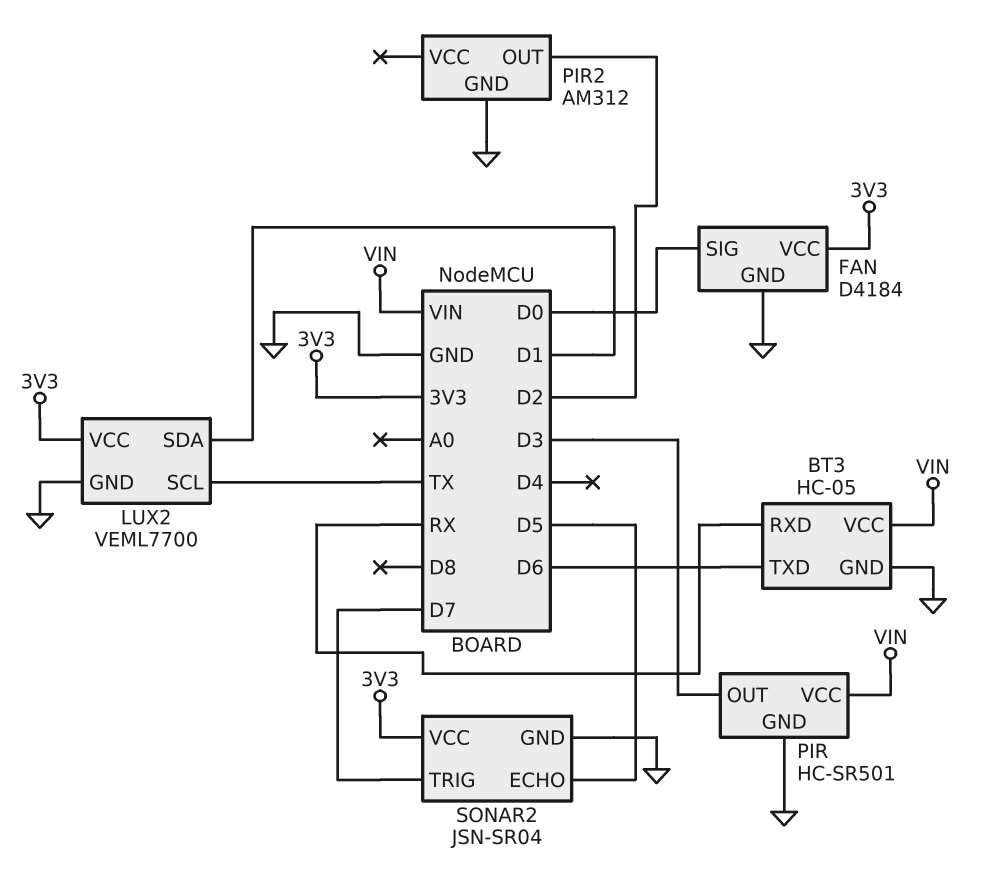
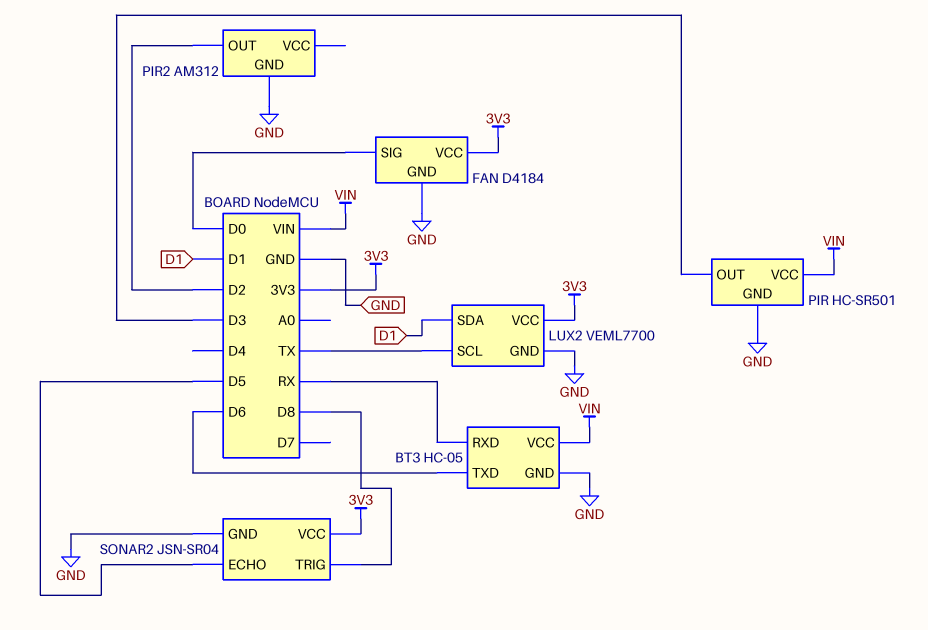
SONAR2 pin TRIG: D7 -> D8

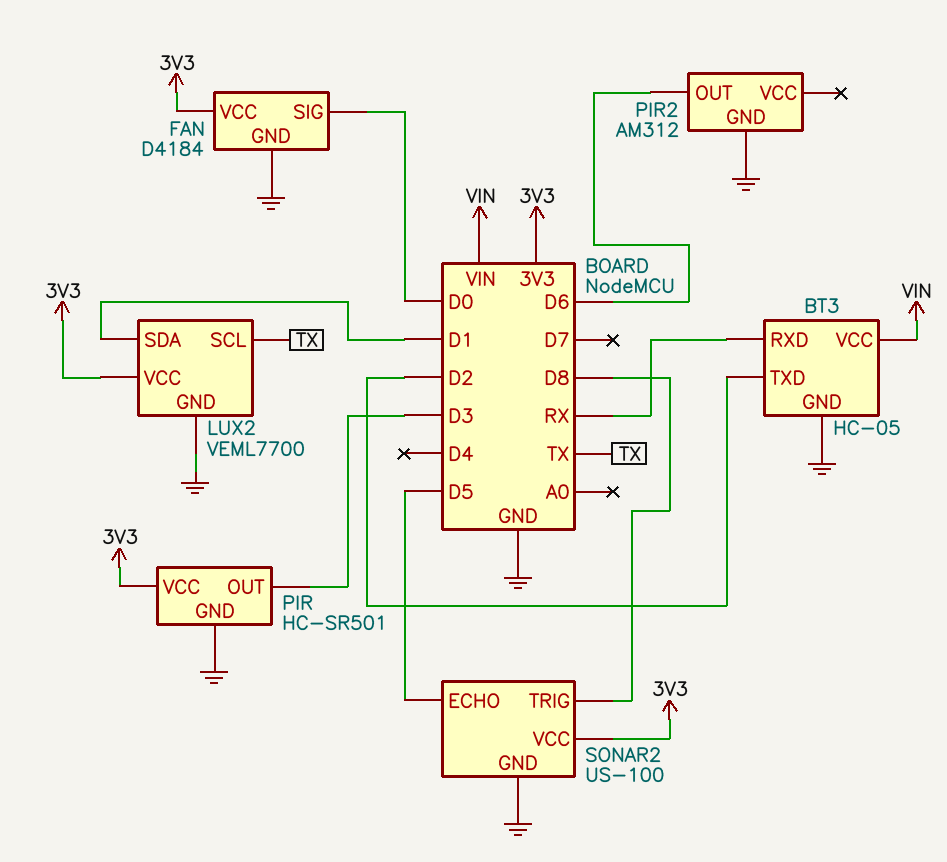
BT3 pin TXD: D6 -> D2
PIR pin VCC: VIN -> 3V3
PIR2 pin OUT: D2 -> D6
SONAR2: JSN-SR04 -> US-100

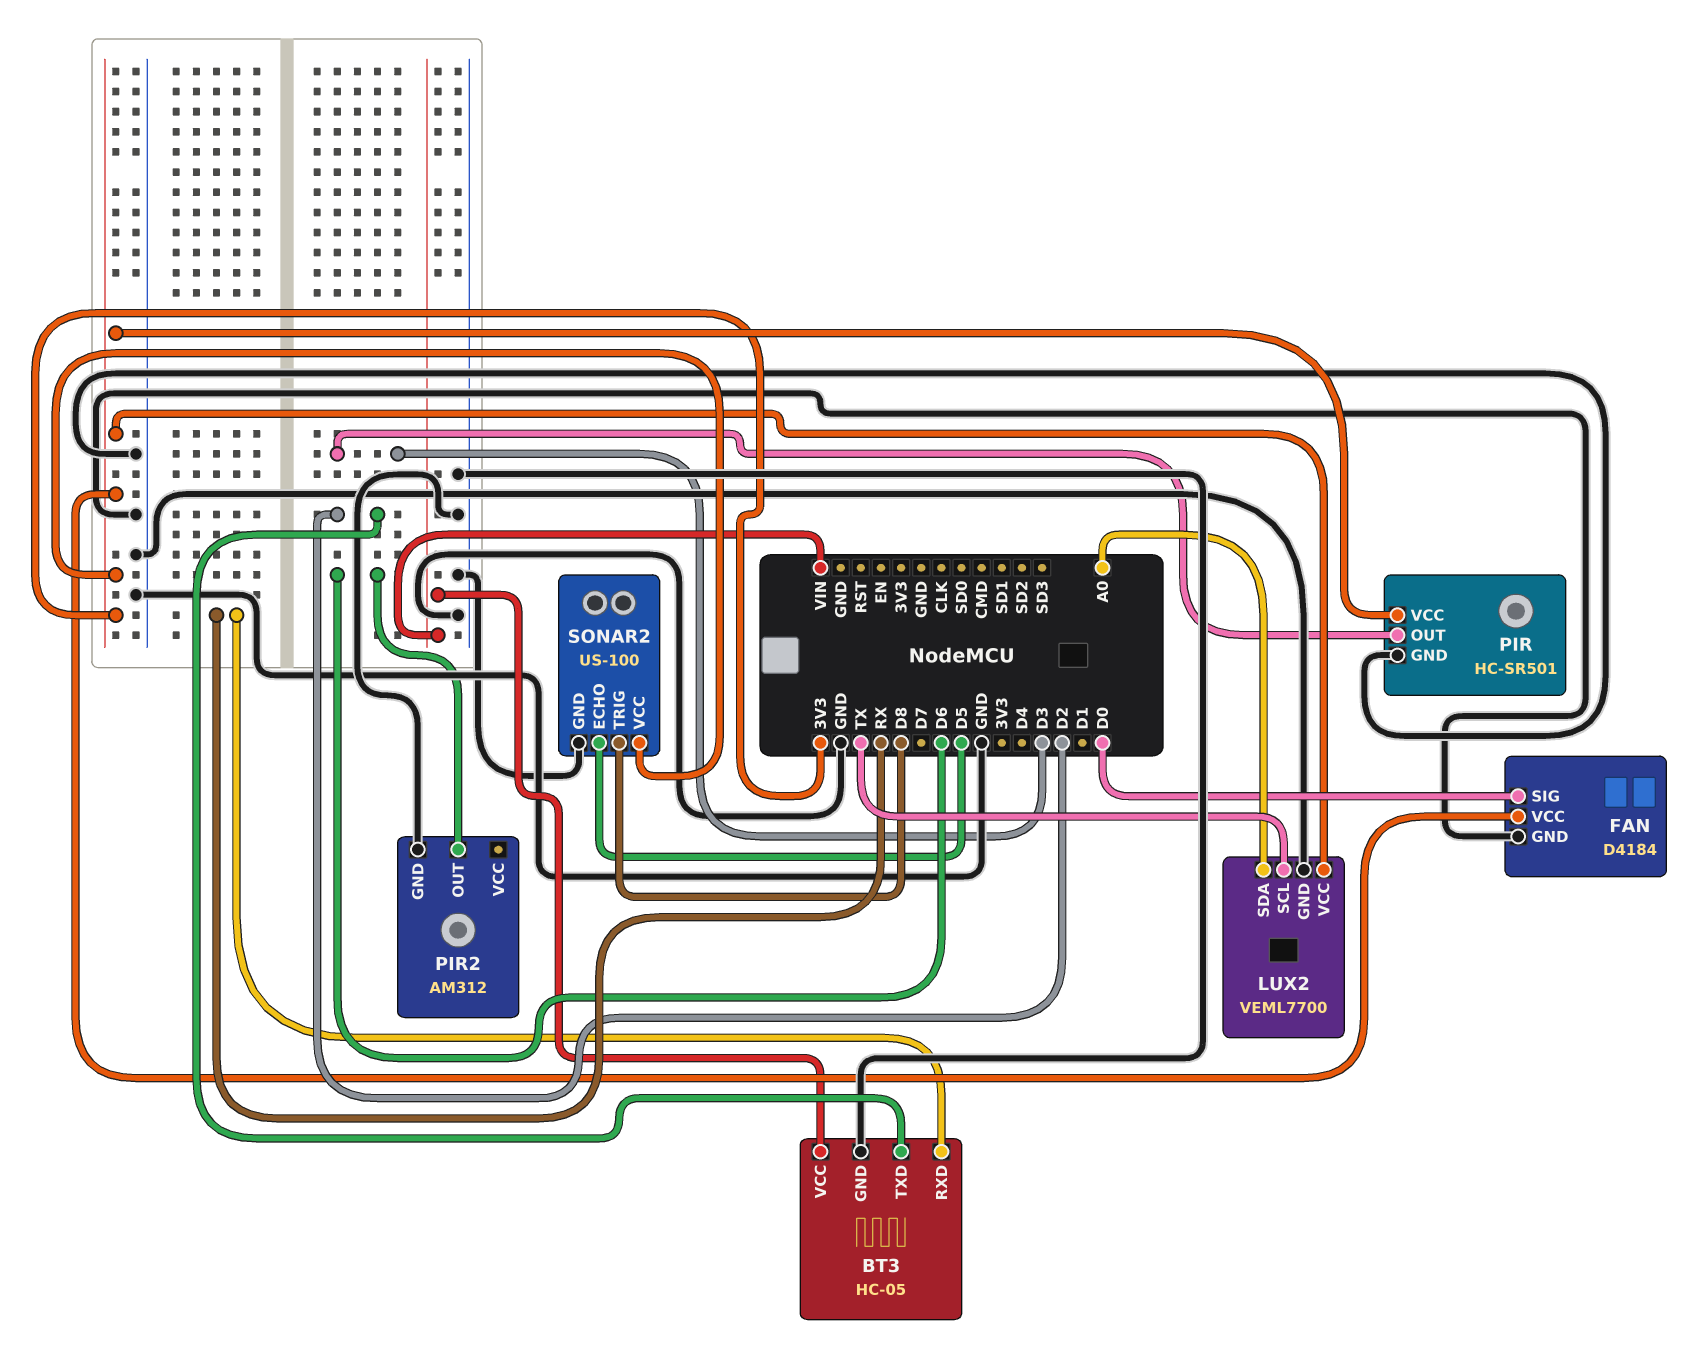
LUX2 pin SDA: D1 -> A0

